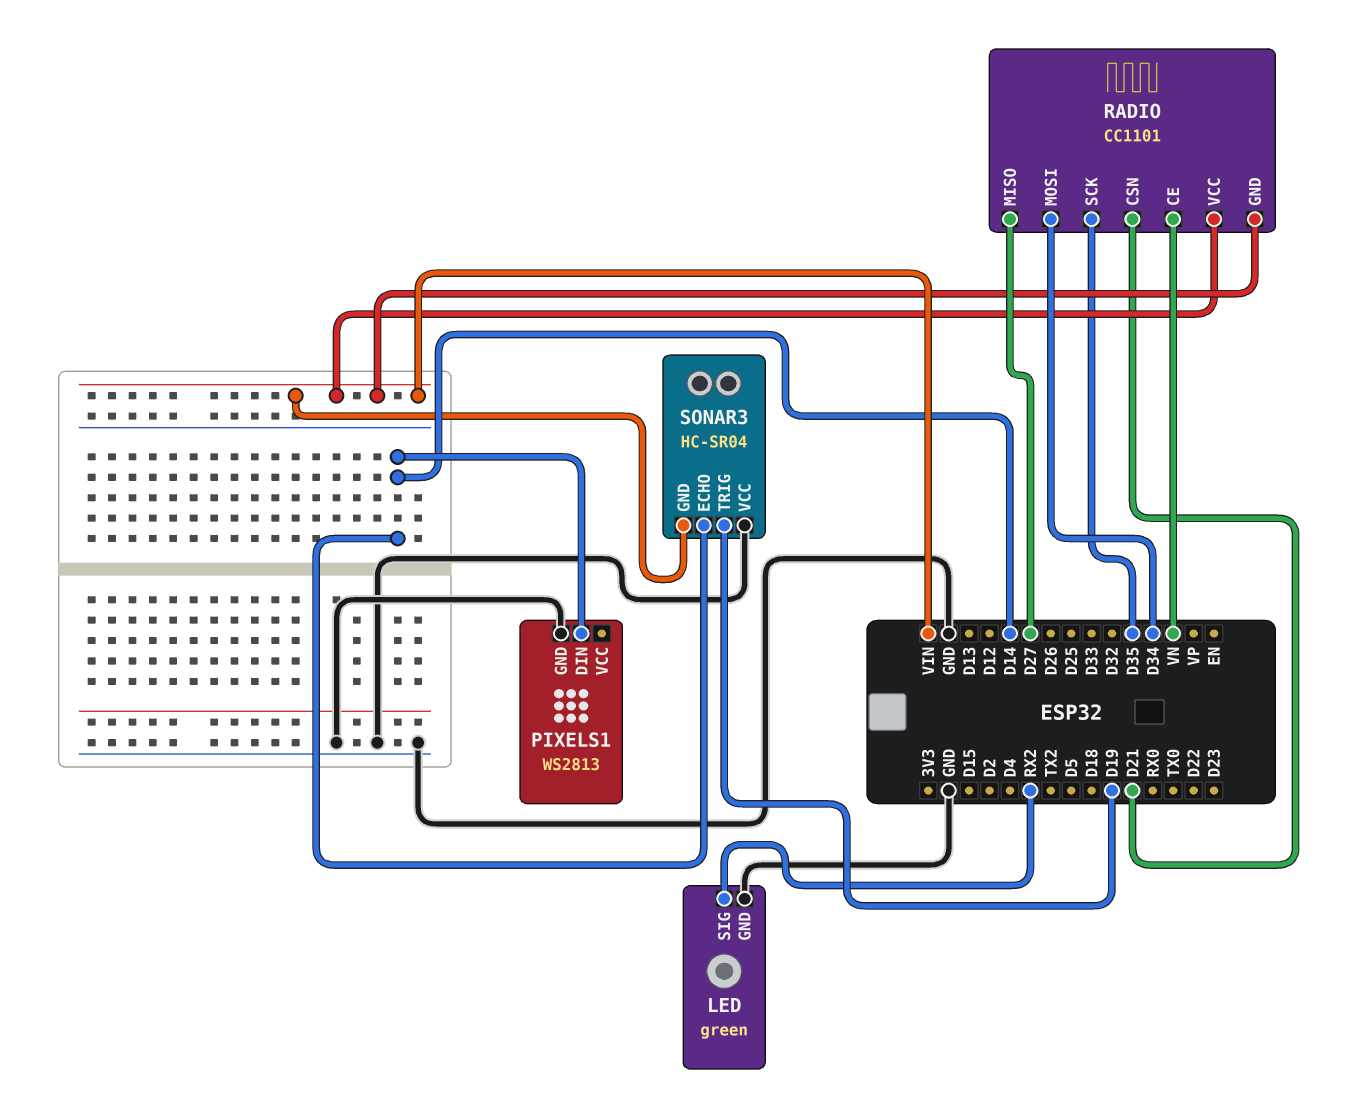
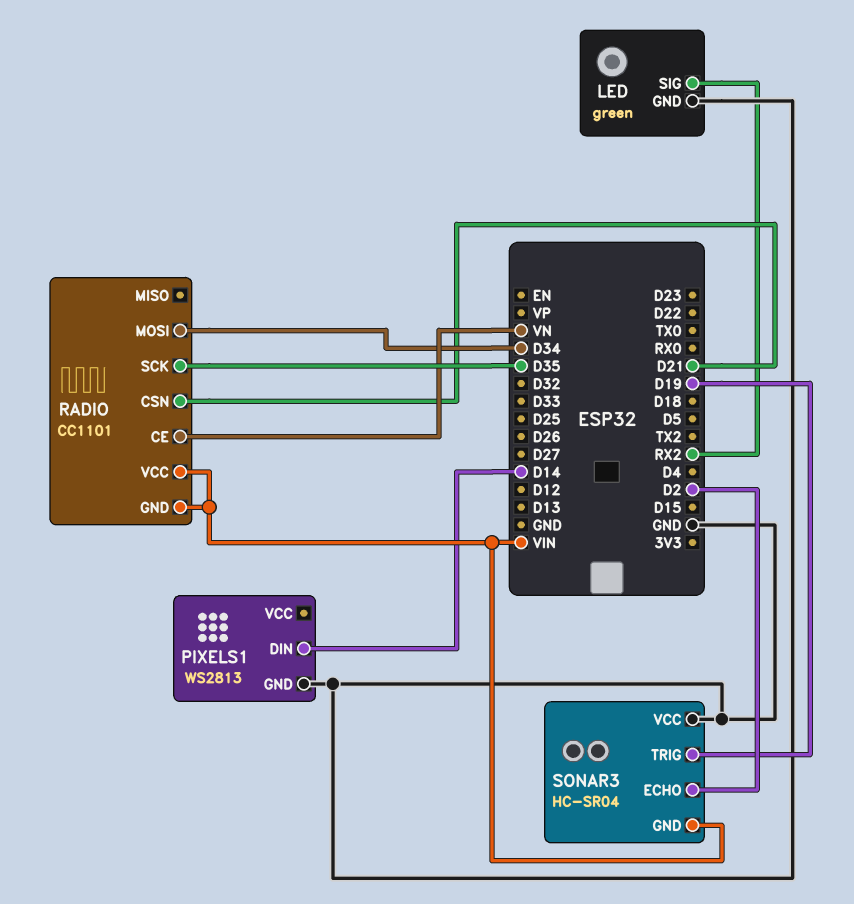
RADIO pin MISO: D27 -> none
SONAR3 pin ECHO: D14 -> D2

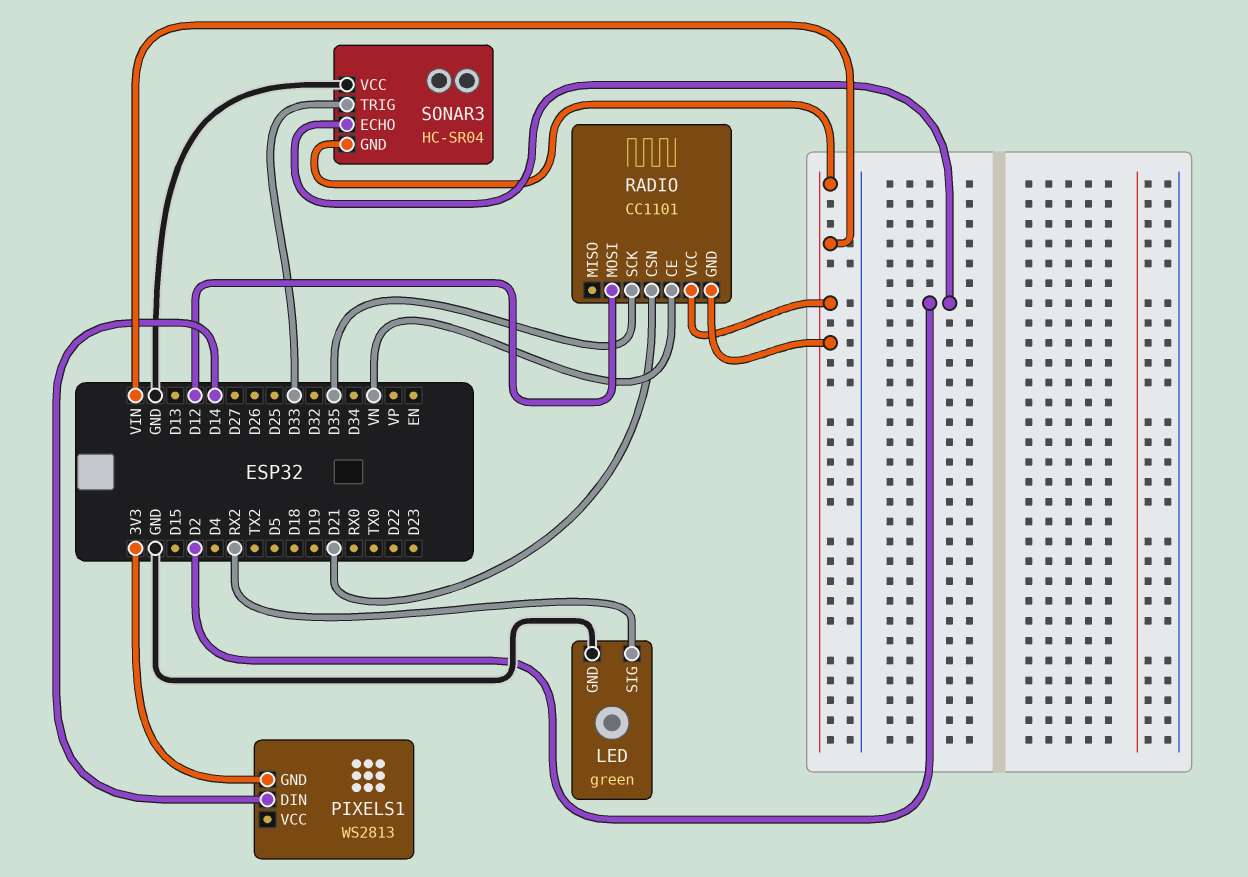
PIXELS1 pin GND: GND -> 3V3
RADIO pin MOSI: D34 -> D12
SONAR3 pin TRIG: D19 -> D33

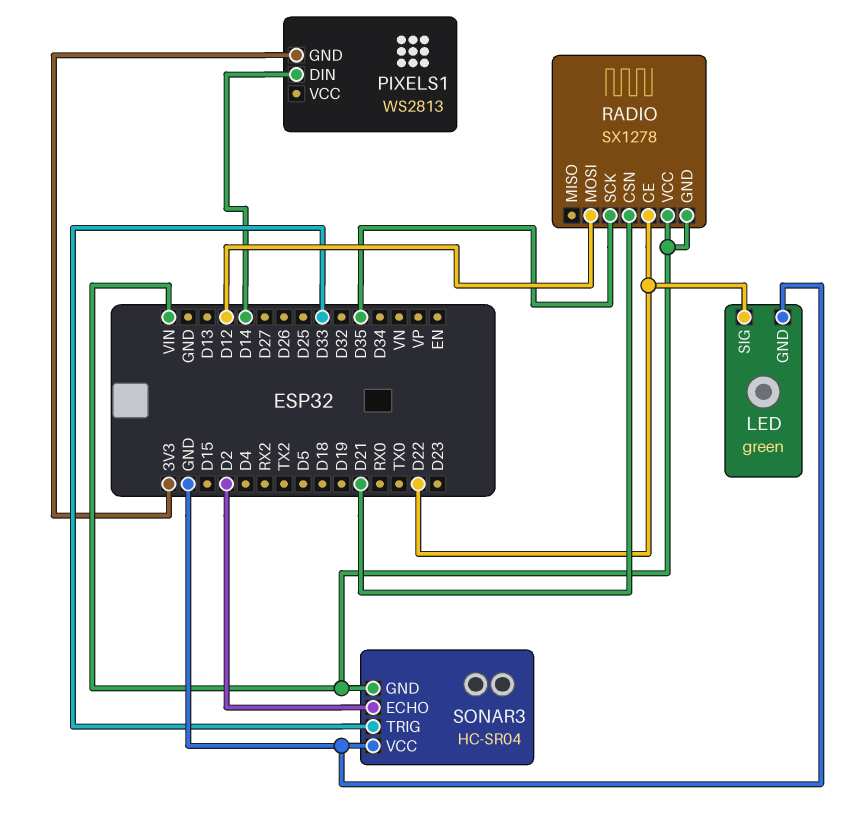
LED pin SIG: RX2 -> D22
RADIO: CC1101 -> SX1278
RADIO pin CE: VN -> D22

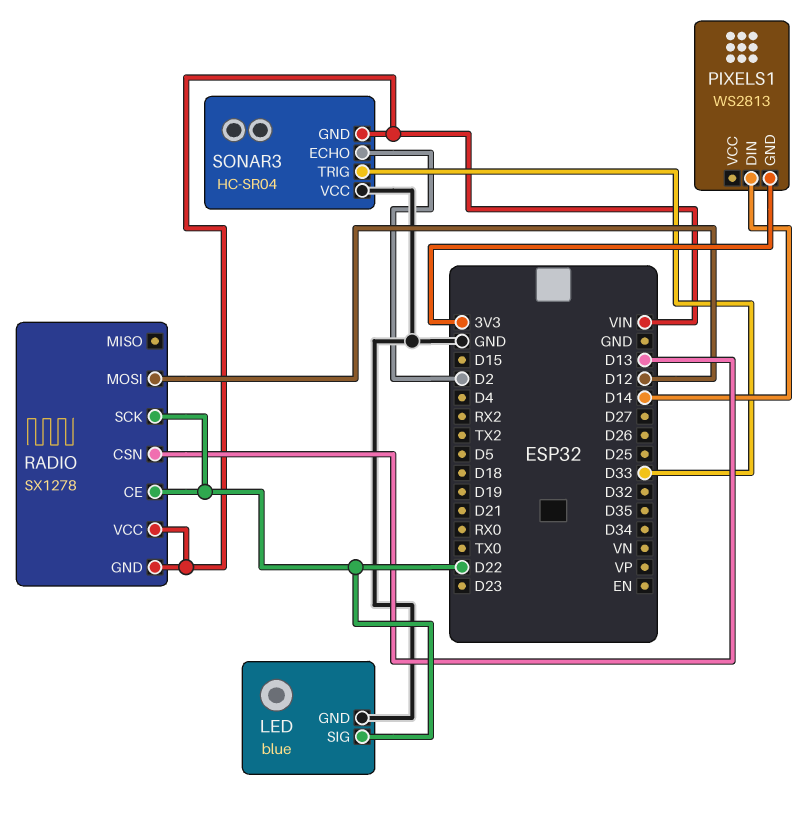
LED: green -> blue
RADIO pin CSN: D21 -> D13
RADIO pin SCK: D35 -> D22

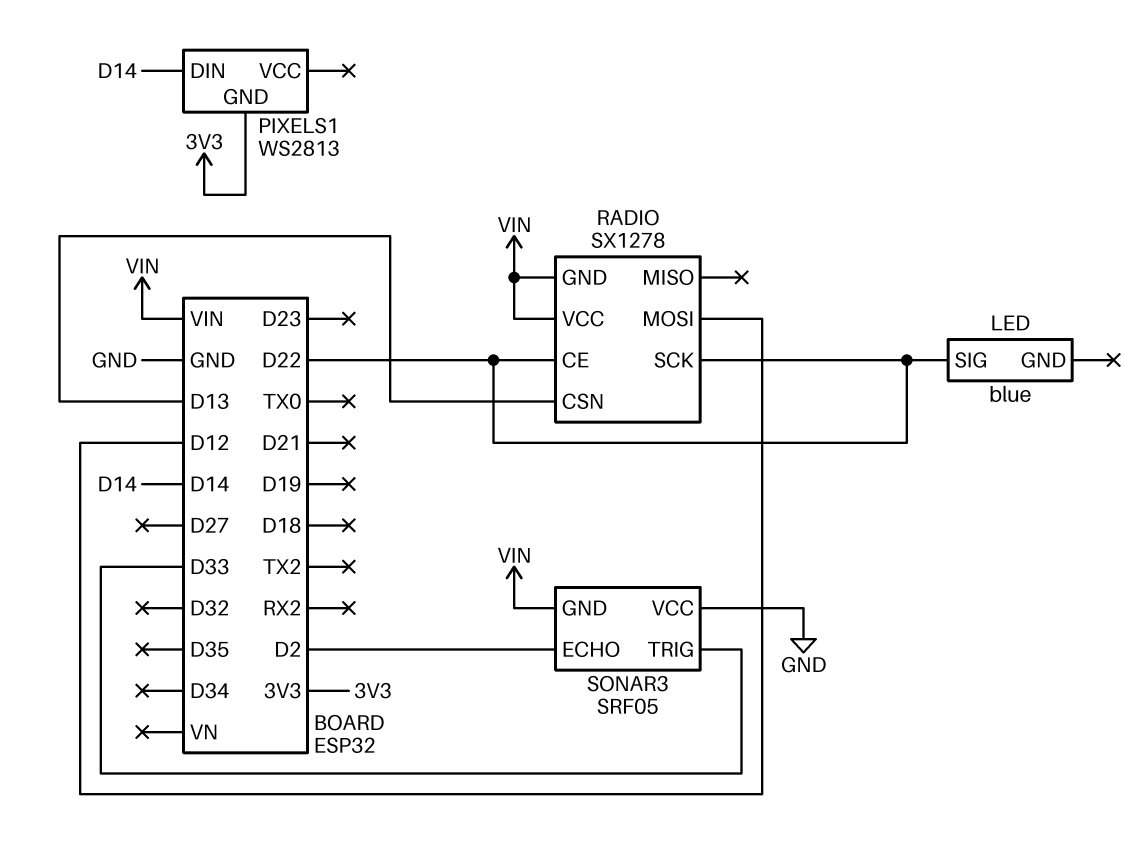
LED pin GND: GND -> none
SONAR3: HC-SR04 -> SRF05

